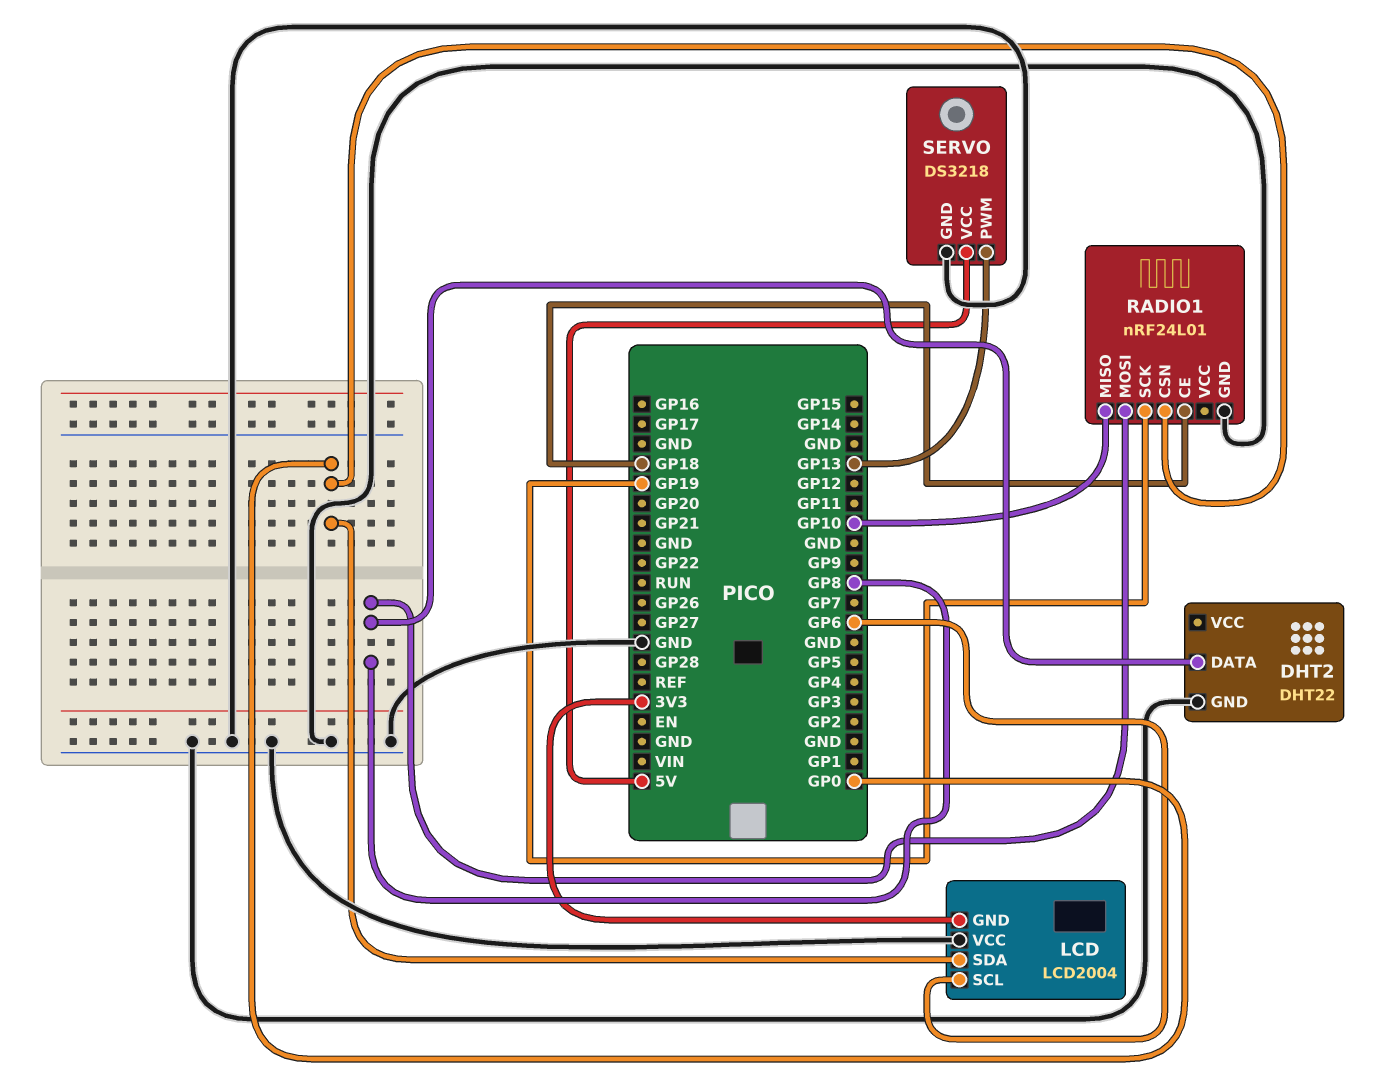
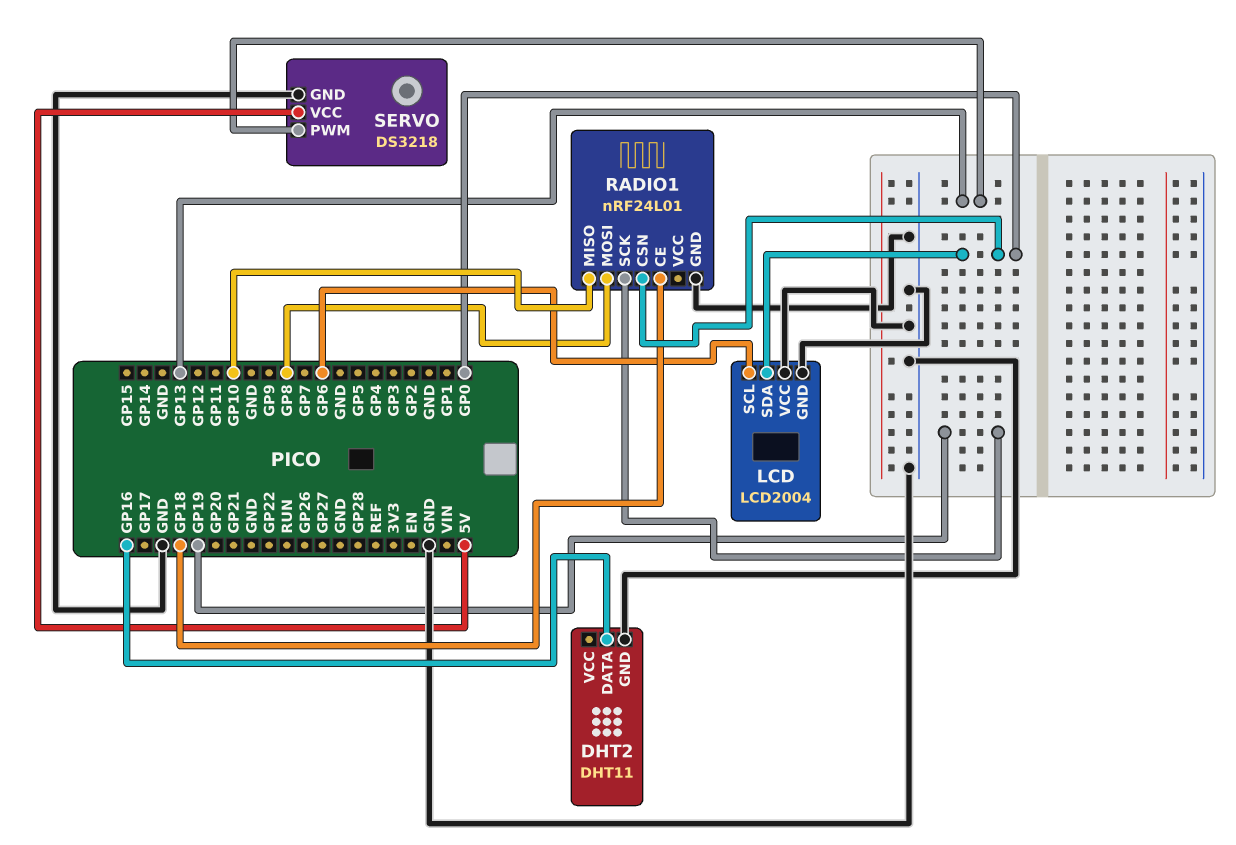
DHT2: DHT22 -> DHT11
DHT2 pin DATA: GP8 -> GP16
LCD pin GND: 3V3 -> GND

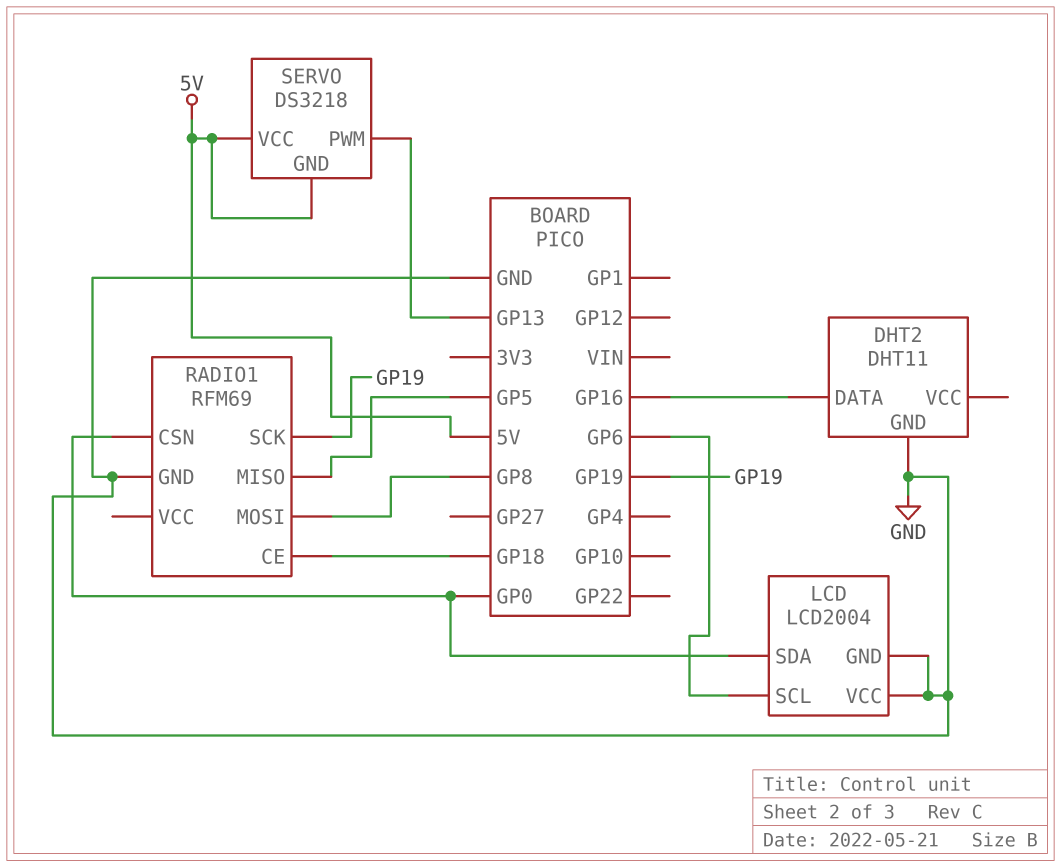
RADIO1: nRF24L01 -> RFM69
RADIO1 pin MISO: GP10 -> GP5
SERVO pin GND: GND -> 5V

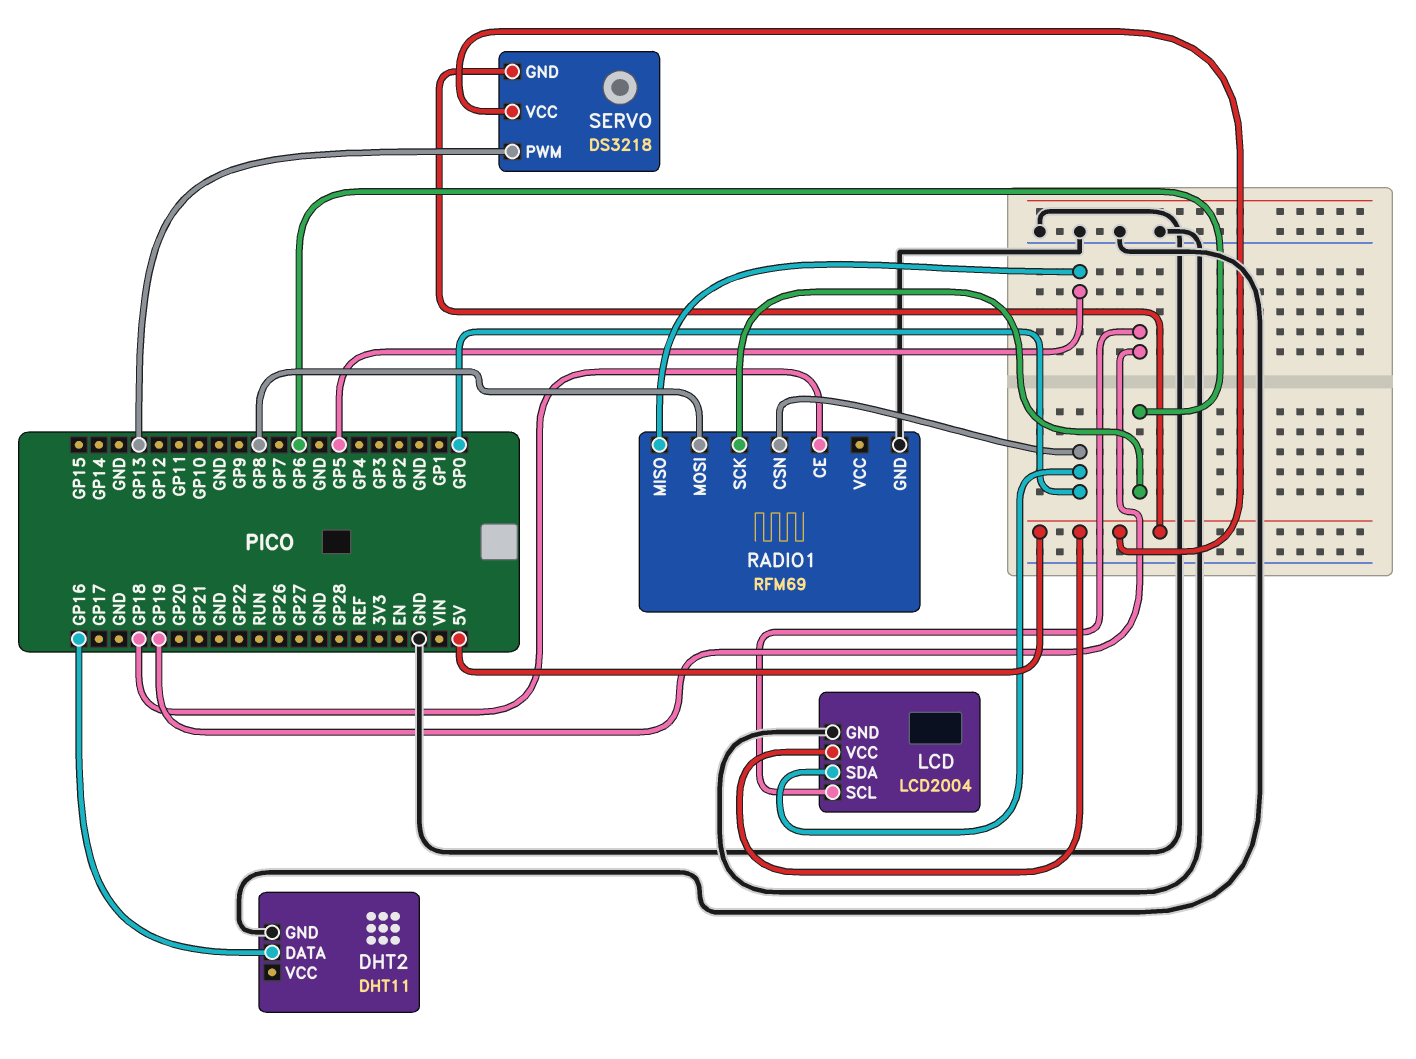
LCD pin SCL: GP6 -> GP19
LCD pin VCC: GND -> 5V
RADIO1 pin SCK: GP19 -> GP6

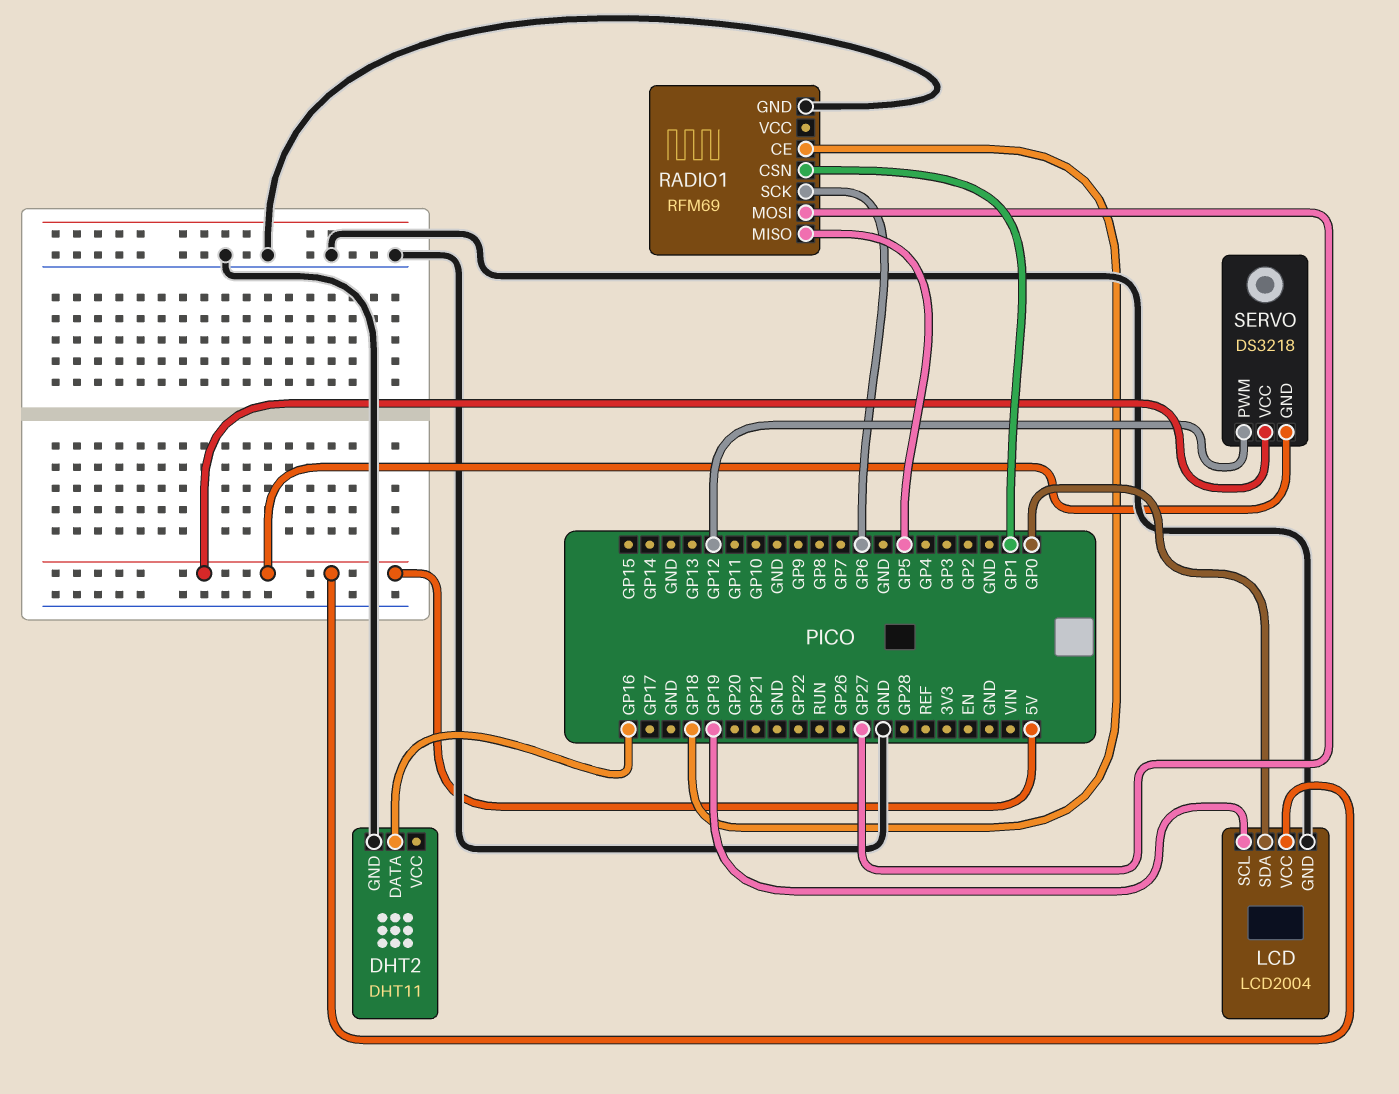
RADIO1 pin CSN: GP0 -> GP1
RADIO1 pin MOSI: GP8 -> GP27
SERVO pin PWM: GP13 -> GP12

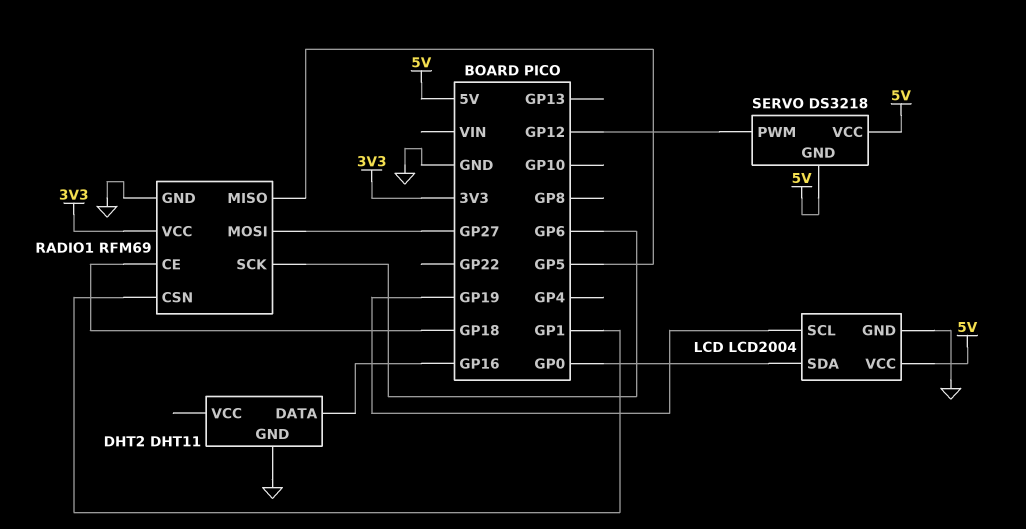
RADIO1 pin VCC: none -> 3V3

